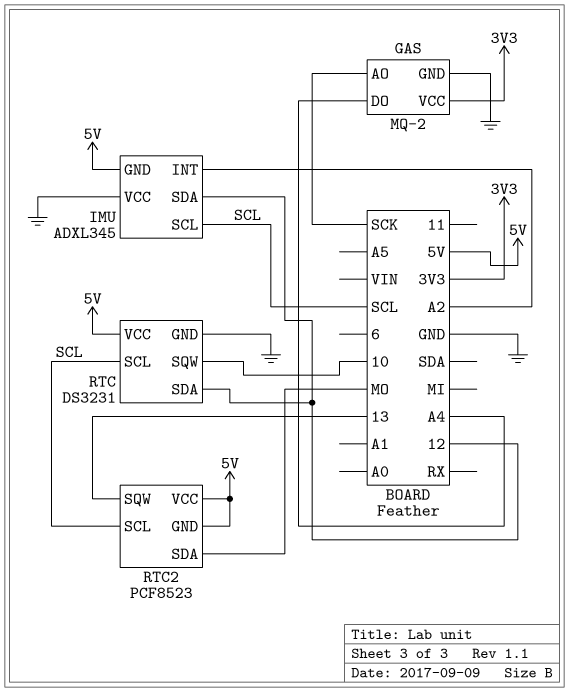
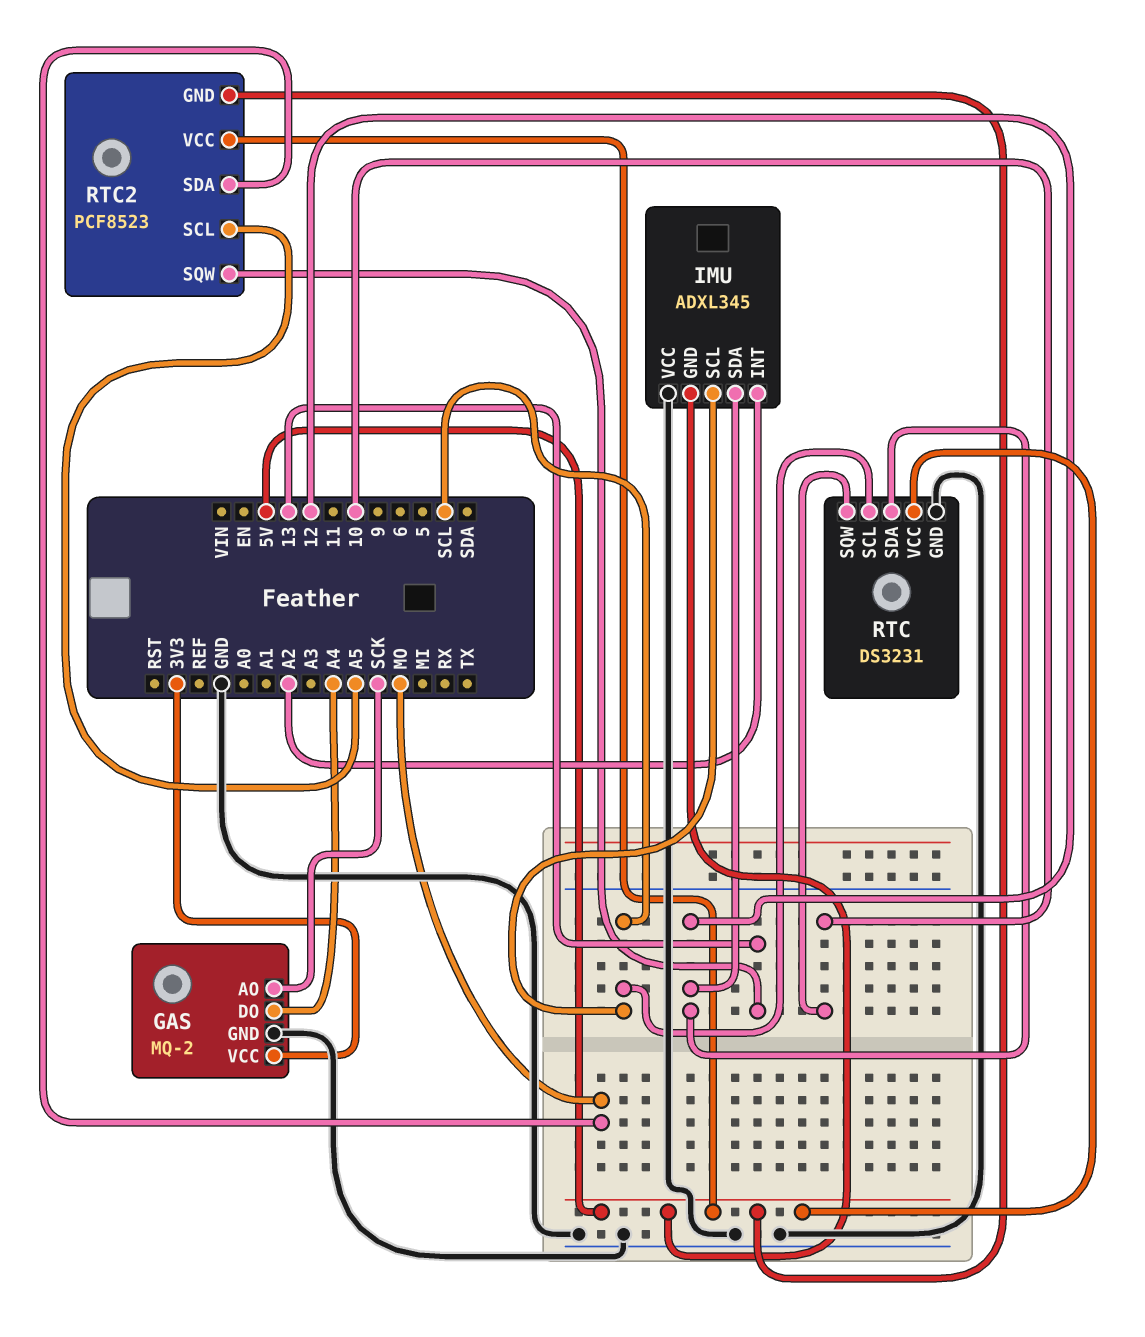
RTC2 pin SCL: SCL -> A5

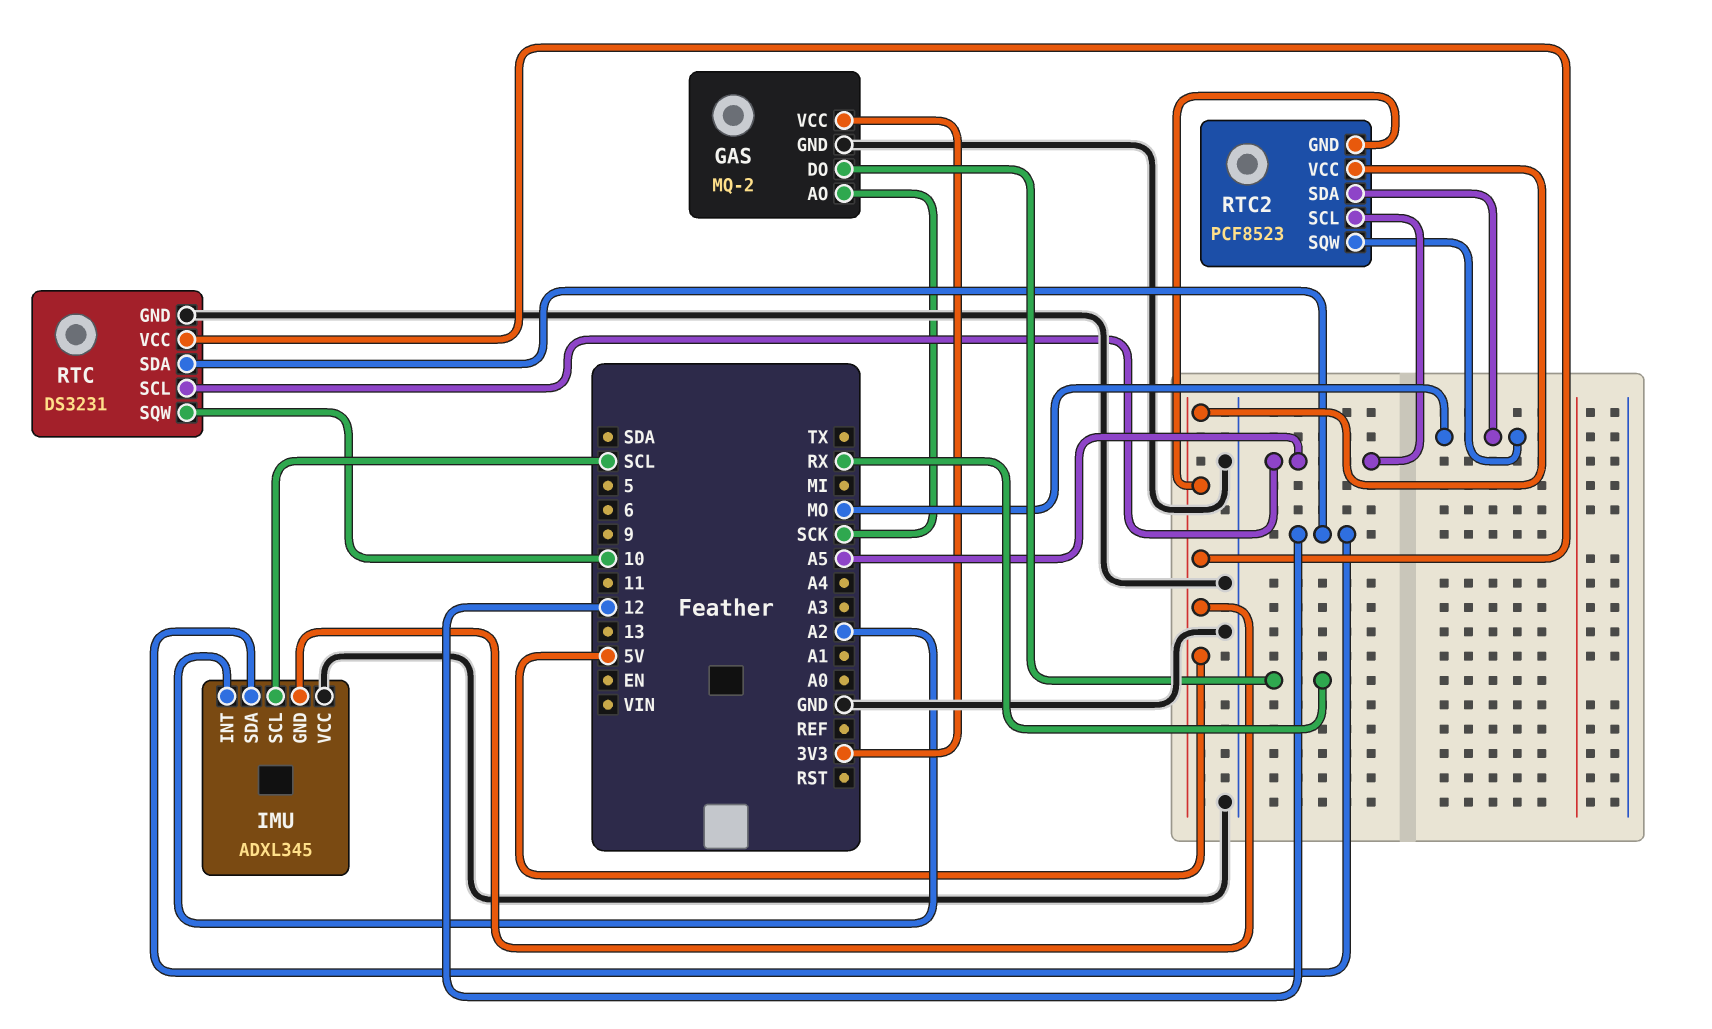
GAS pin DO: A4 -> RX
RTC pin SCL: SCL -> A5
RTC2 pin SQW: 13 -> MO

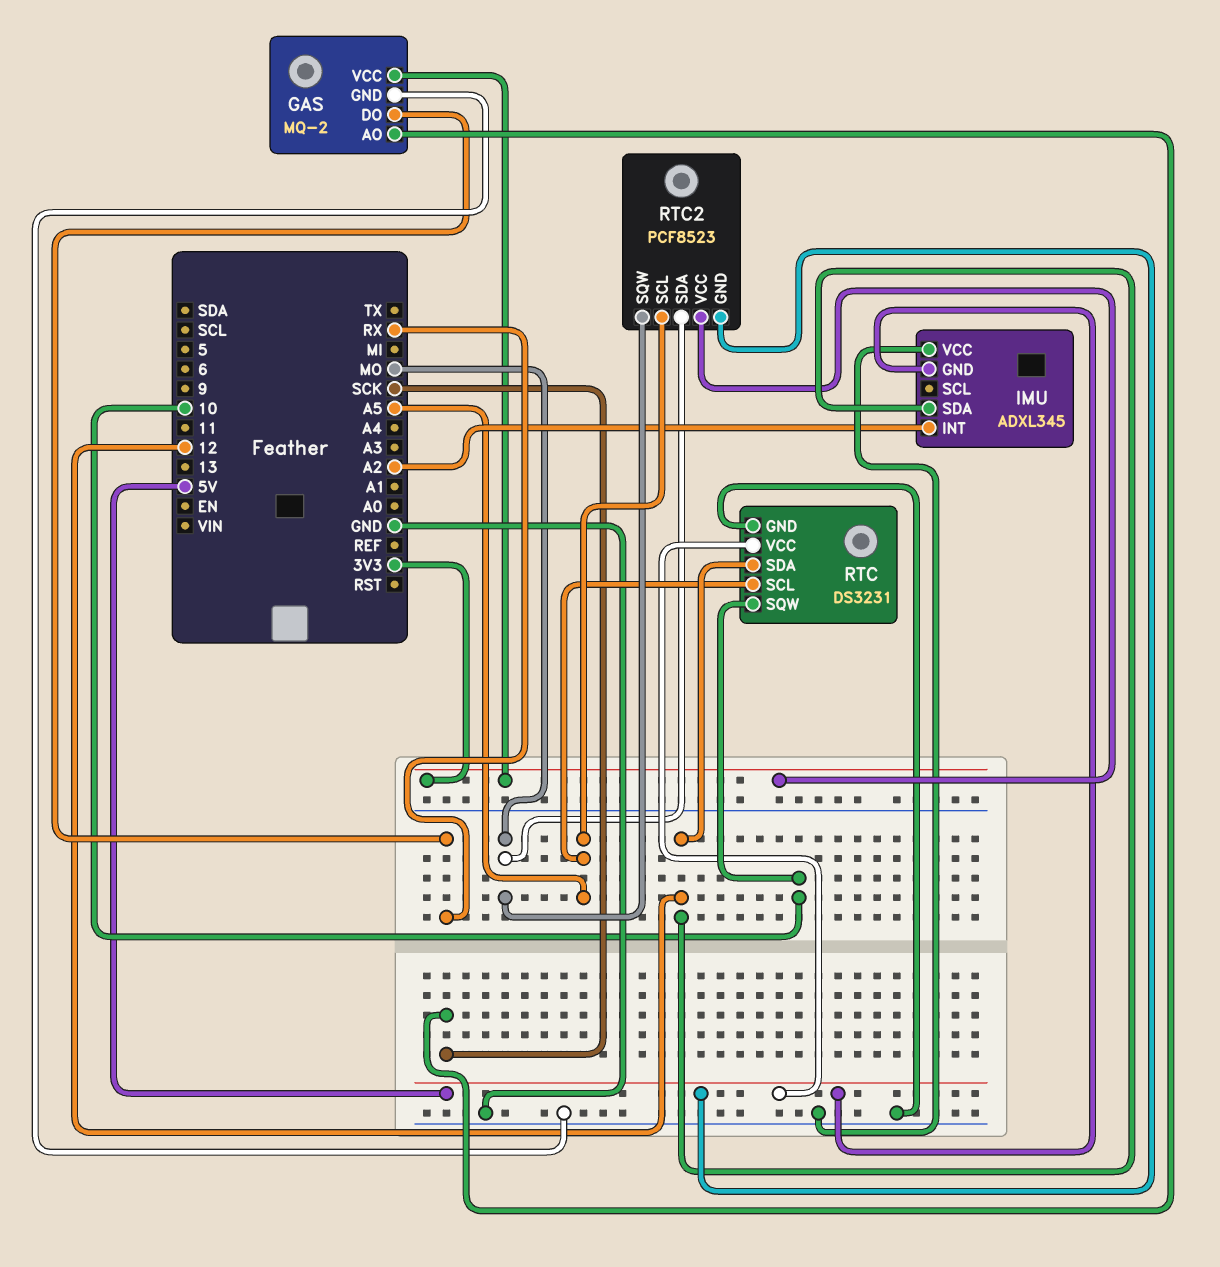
IMU pin SCL: SCL -> none
RTC2 pin VCC: 5V -> 3V3

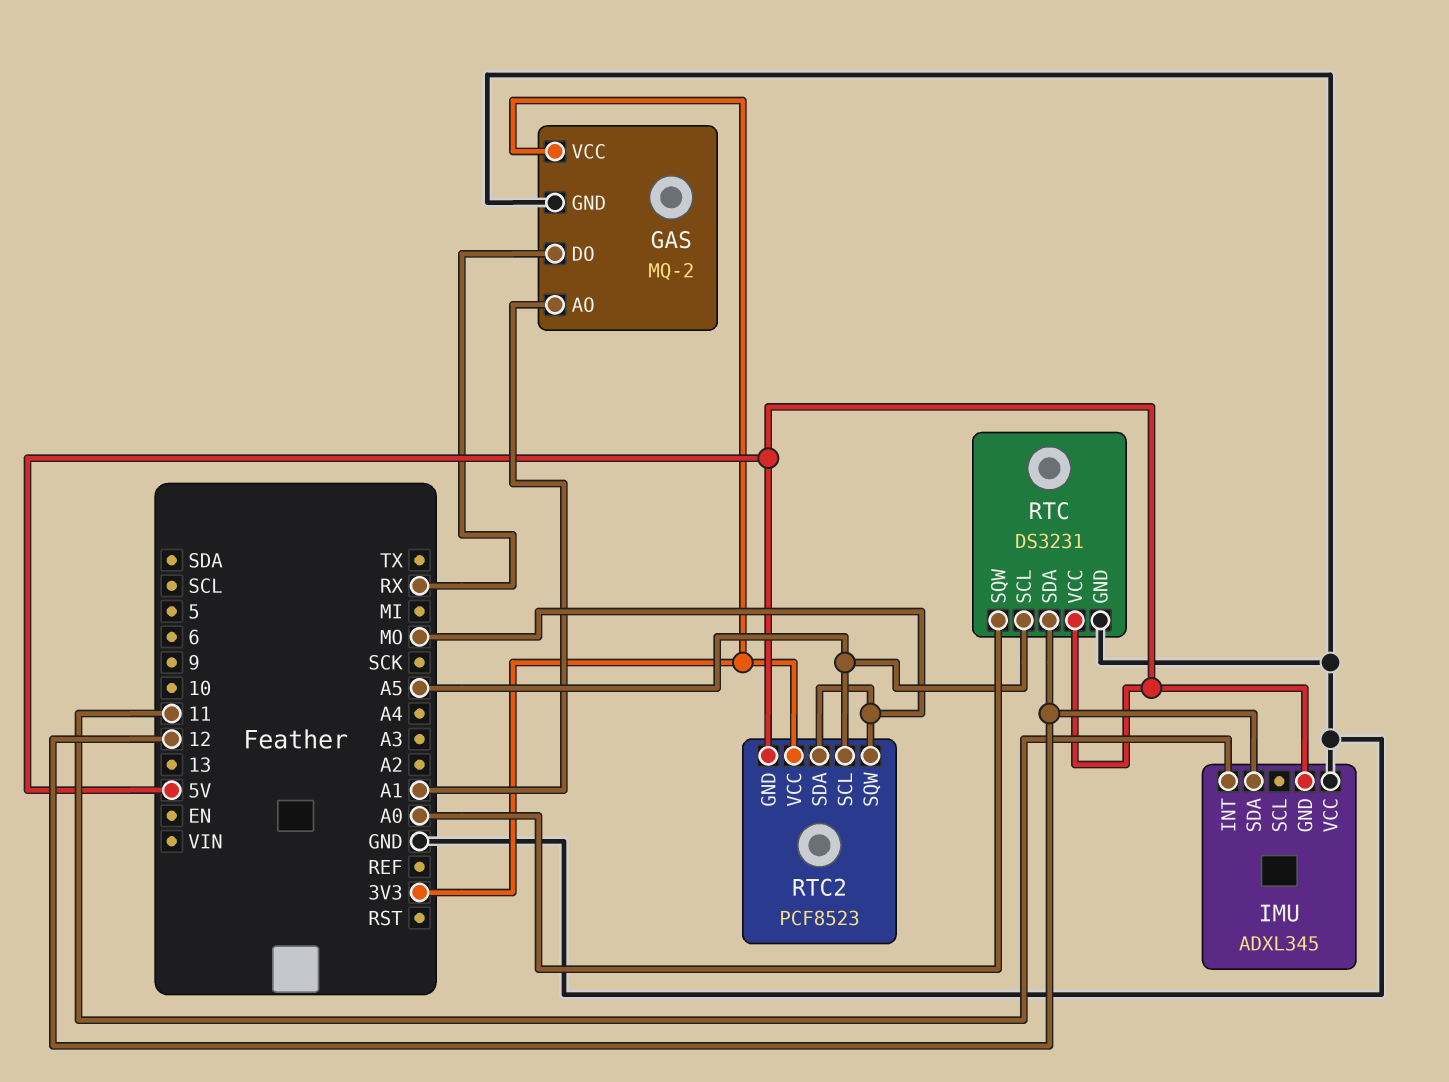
GAS pin AO: SCK -> A1
IMU pin INT: A2 -> 11
RTC pin SQW: 10 -> A0

